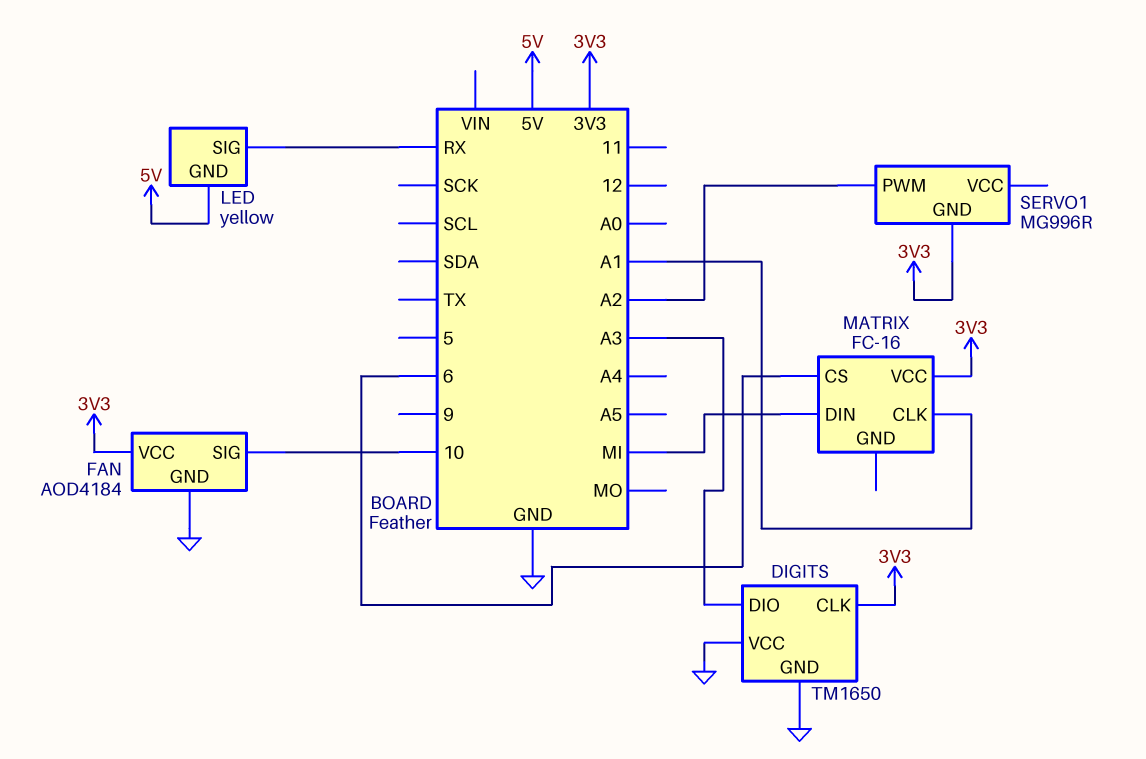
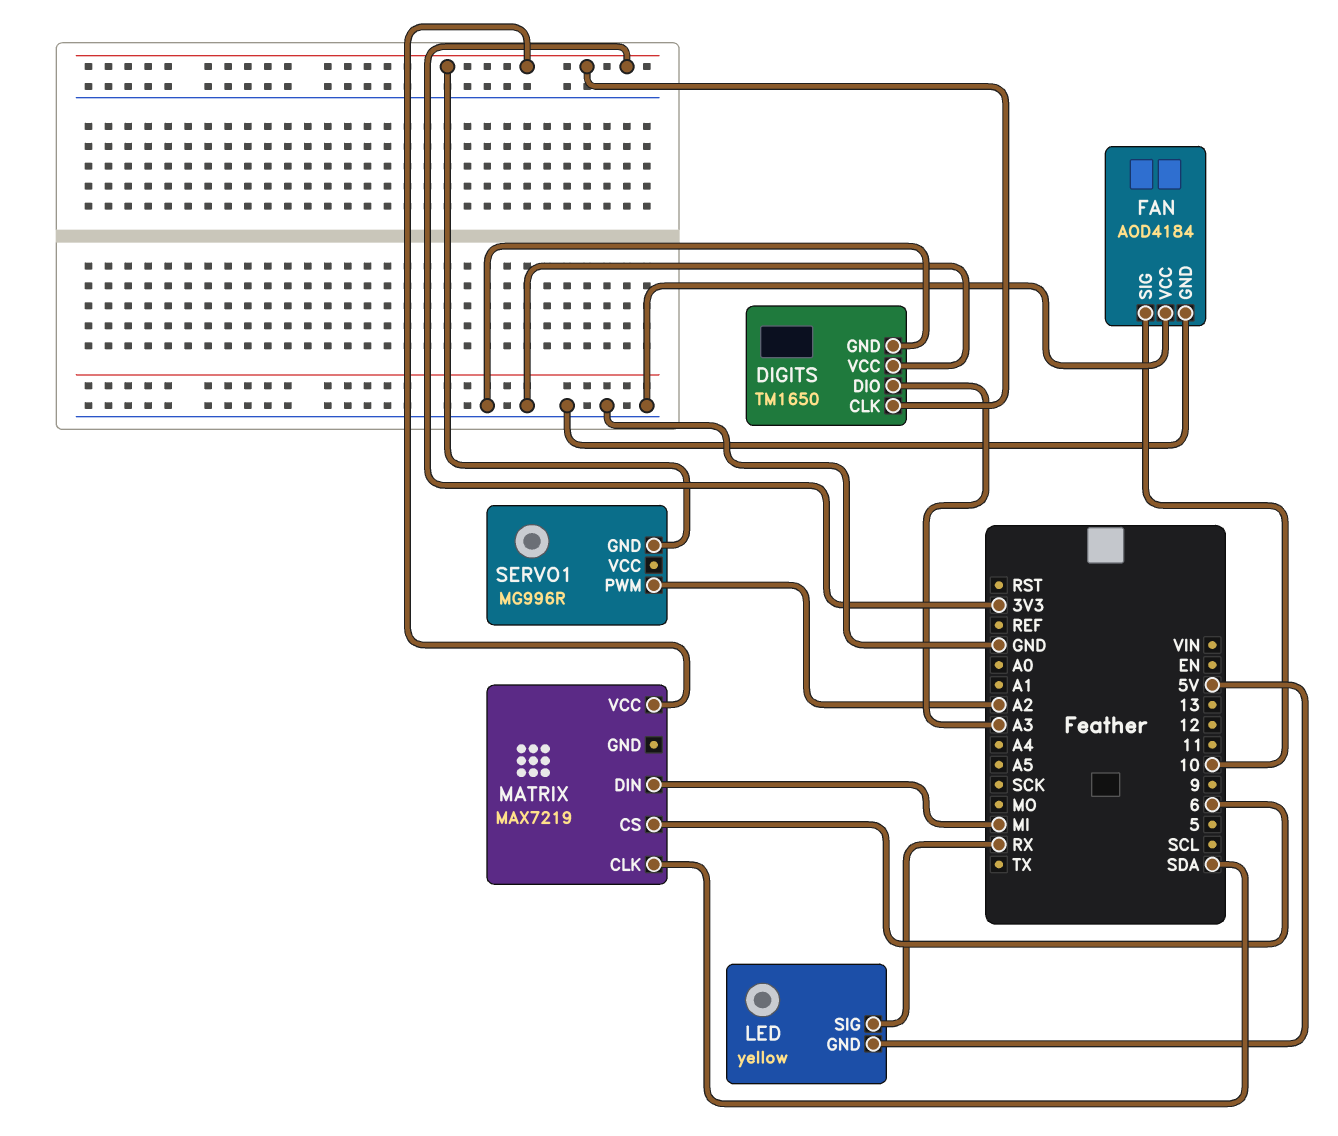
FAN pin VCC: 3V3 -> GND
MATRIX: FC-16 -> MAX7219
MATRIX pin CLK: A1 -> SDA

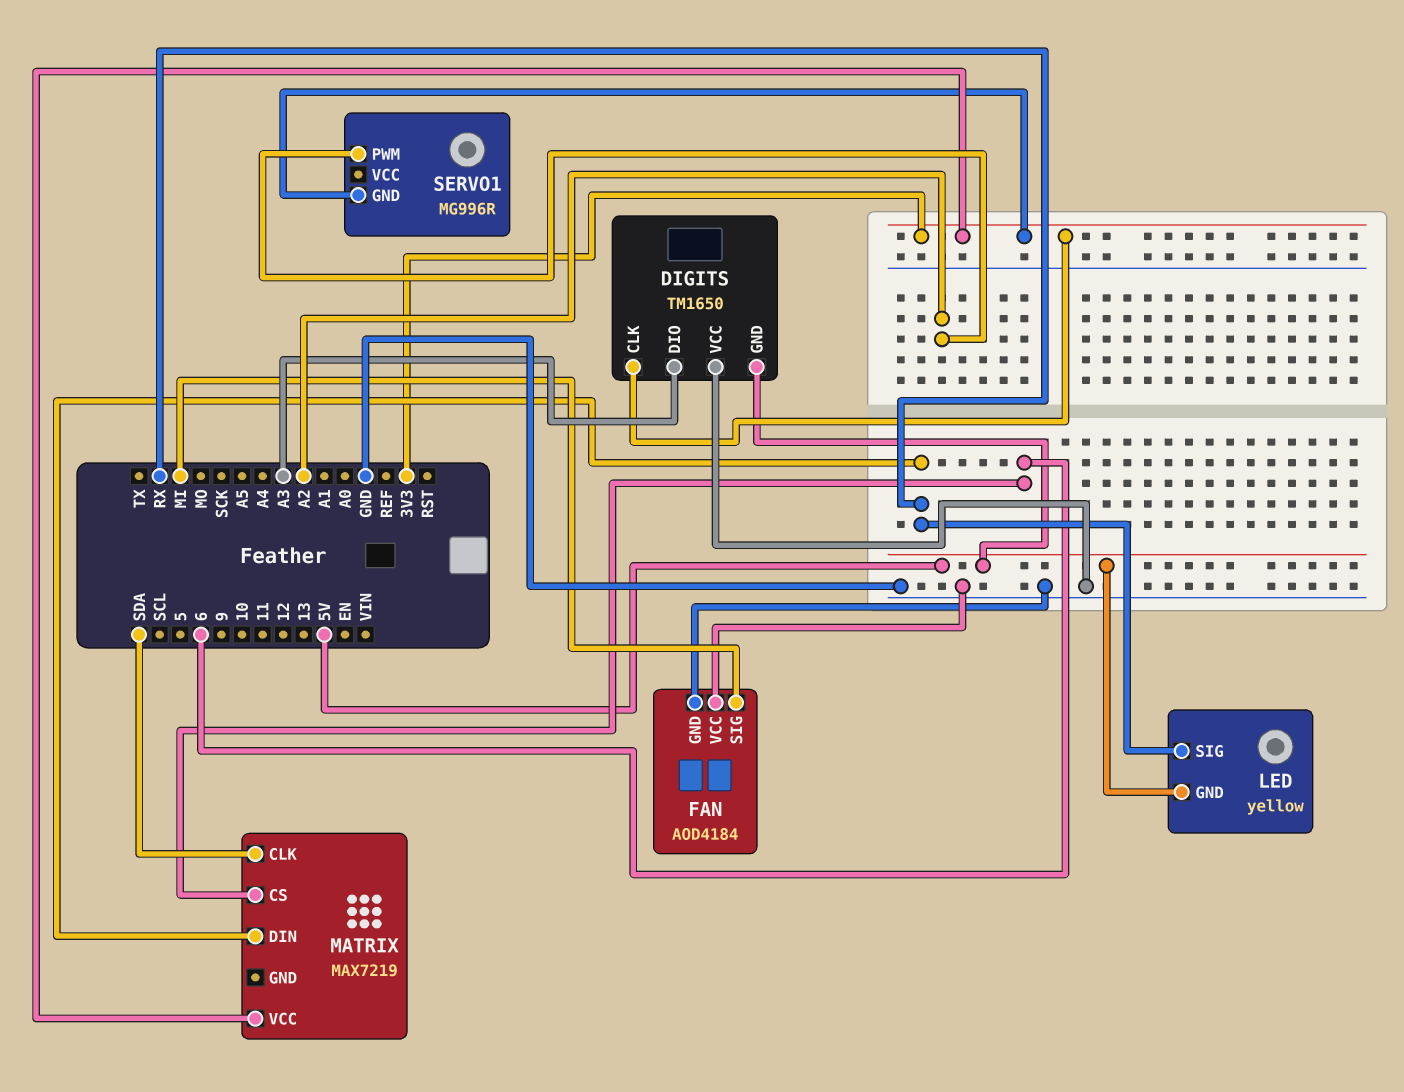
DIGITS pin GND: GND -> 5V
FAN pin SIG: 10 -> MI
MATRIX pin DIN: MI -> RX

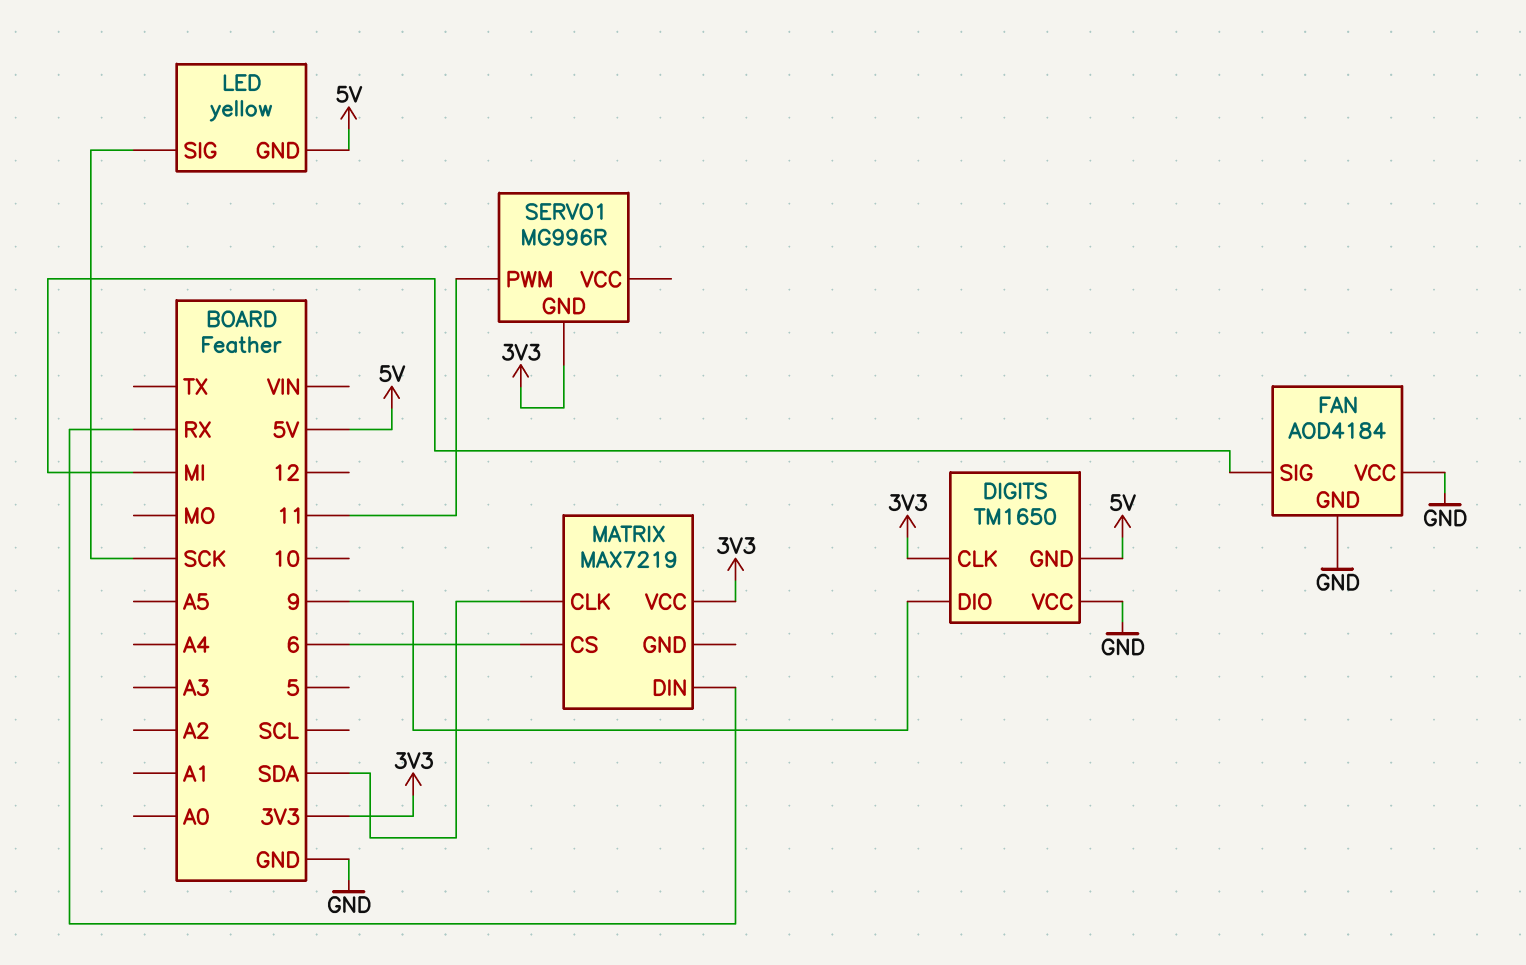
DIGITS pin DIO: A3 -> 9
LED pin SIG: RX -> SCK
SERVO1 pin PWM: A2 -> 11

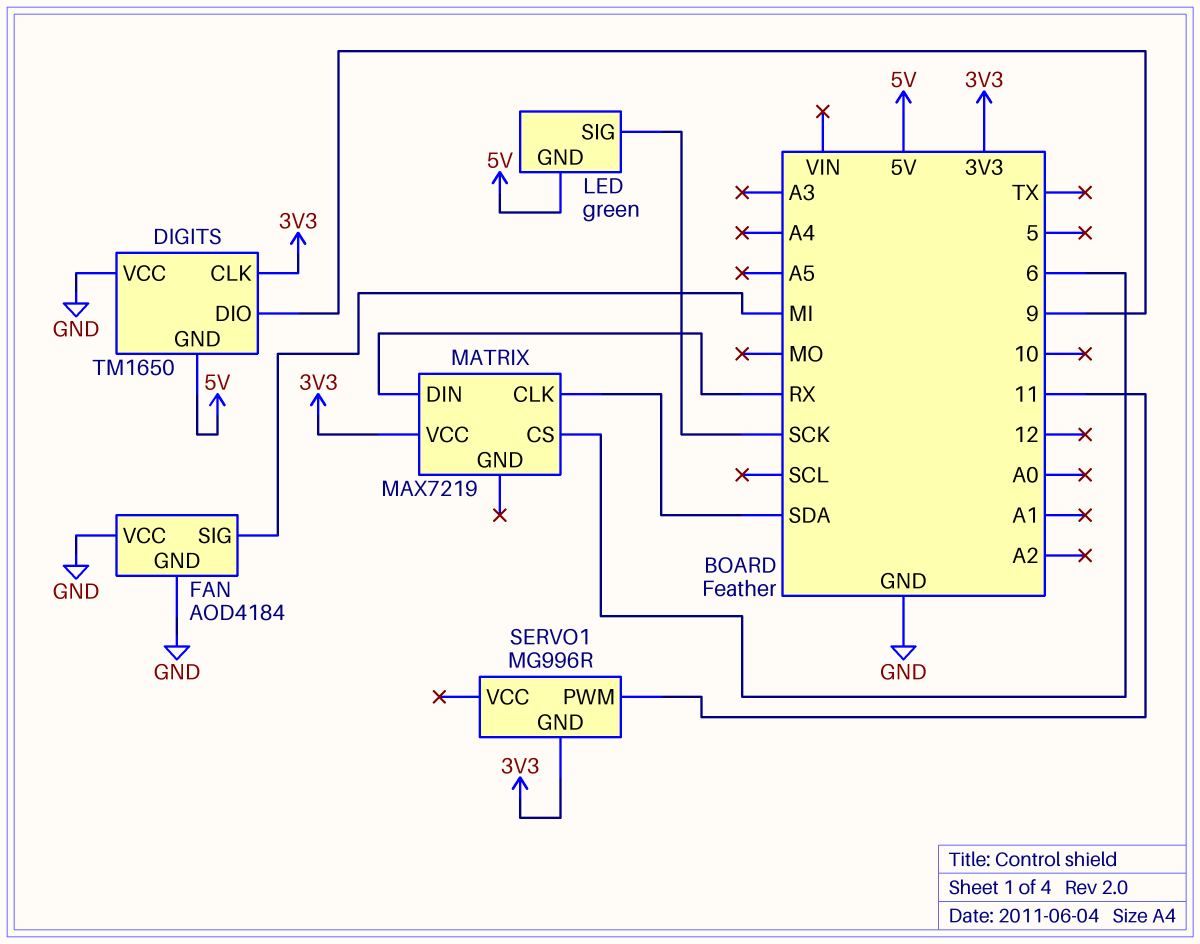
LED: yellow -> green

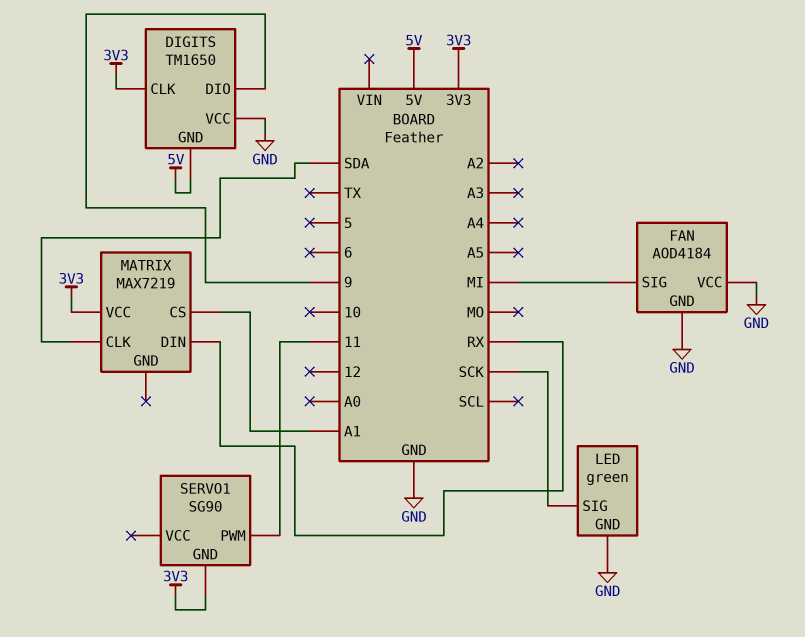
LED pin GND: 5V -> GND
MATRIX pin CS: 6 -> A1
SERVO1: MG996R -> SG90

